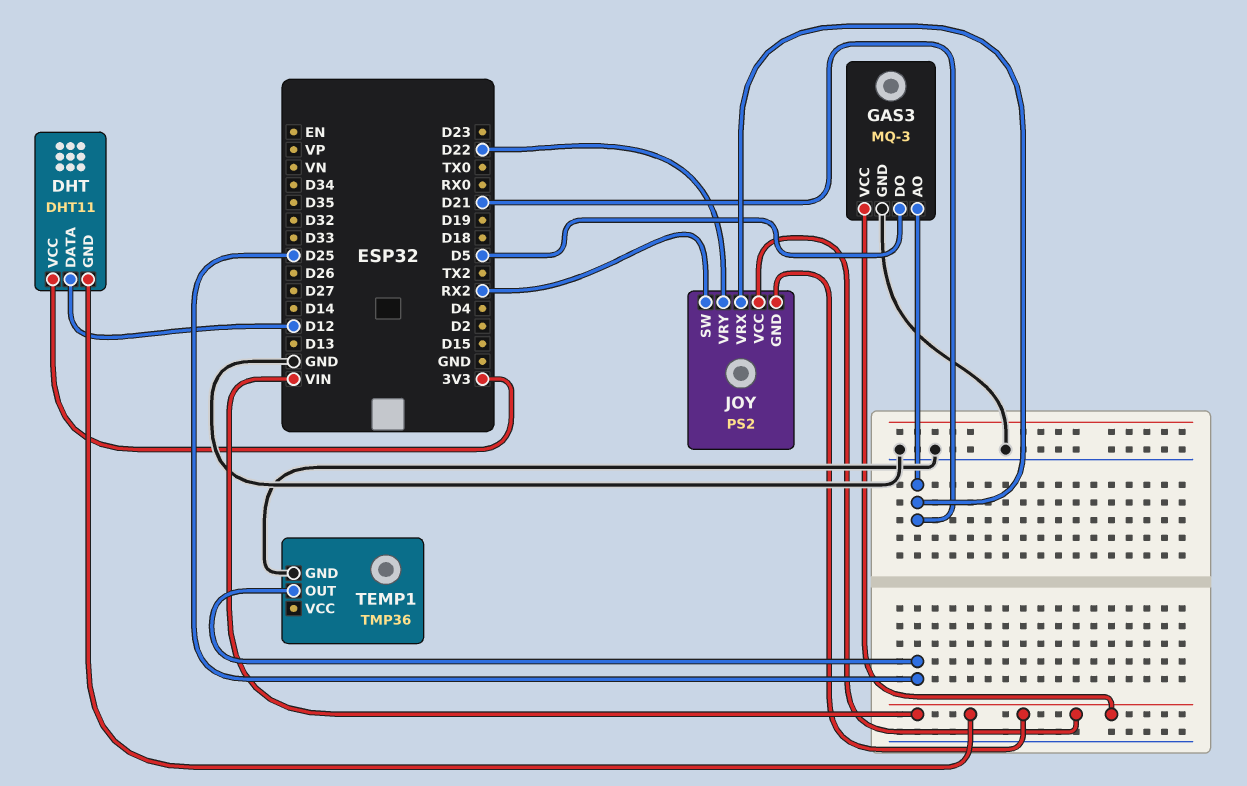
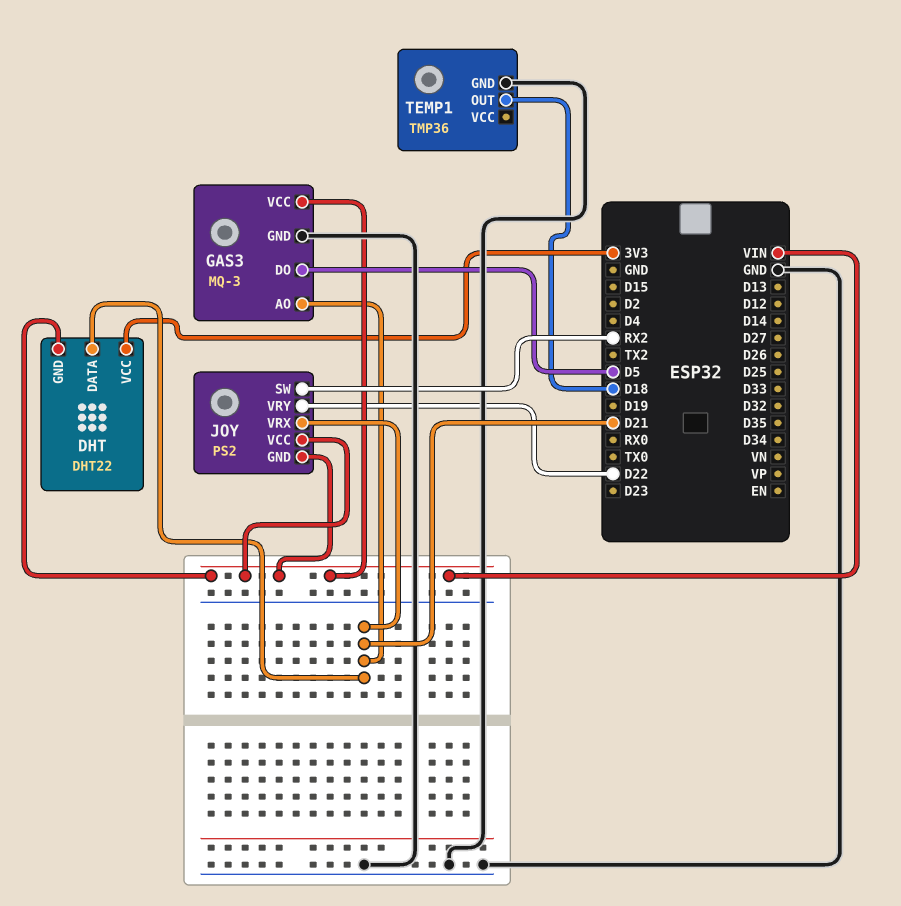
DHT: DHT11 -> DHT22
DHT pin DATA: D12 -> D21
TEMP1 pin OUT: D25 -> D18

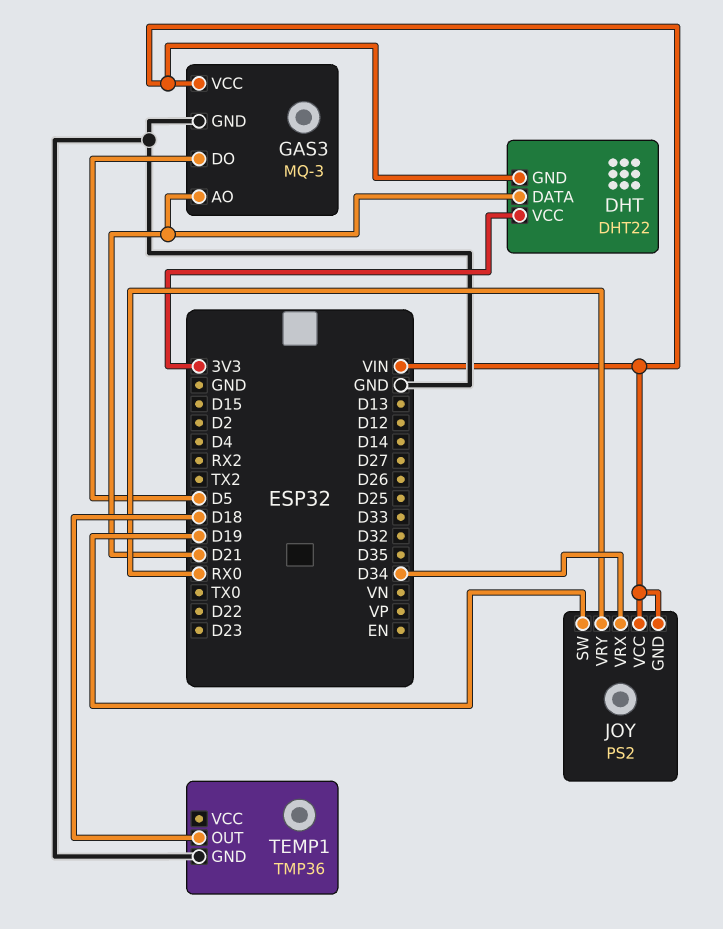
JOY pin SW: RX2 -> D19
JOY pin VRX: D21 -> D34
JOY pin VRY: D22 -> RX0

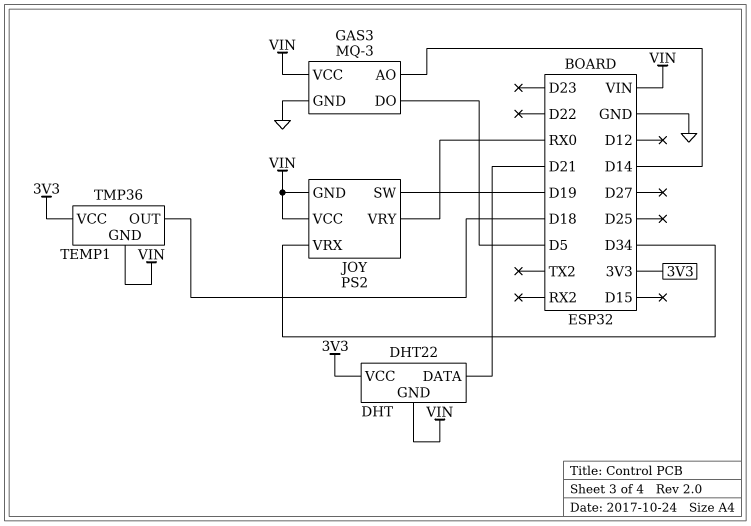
GAS3 pin AO: D21 -> D14
TEMP1 pin GND: GND -> VIN
TEMP1 pin VCC: none -> 3V3

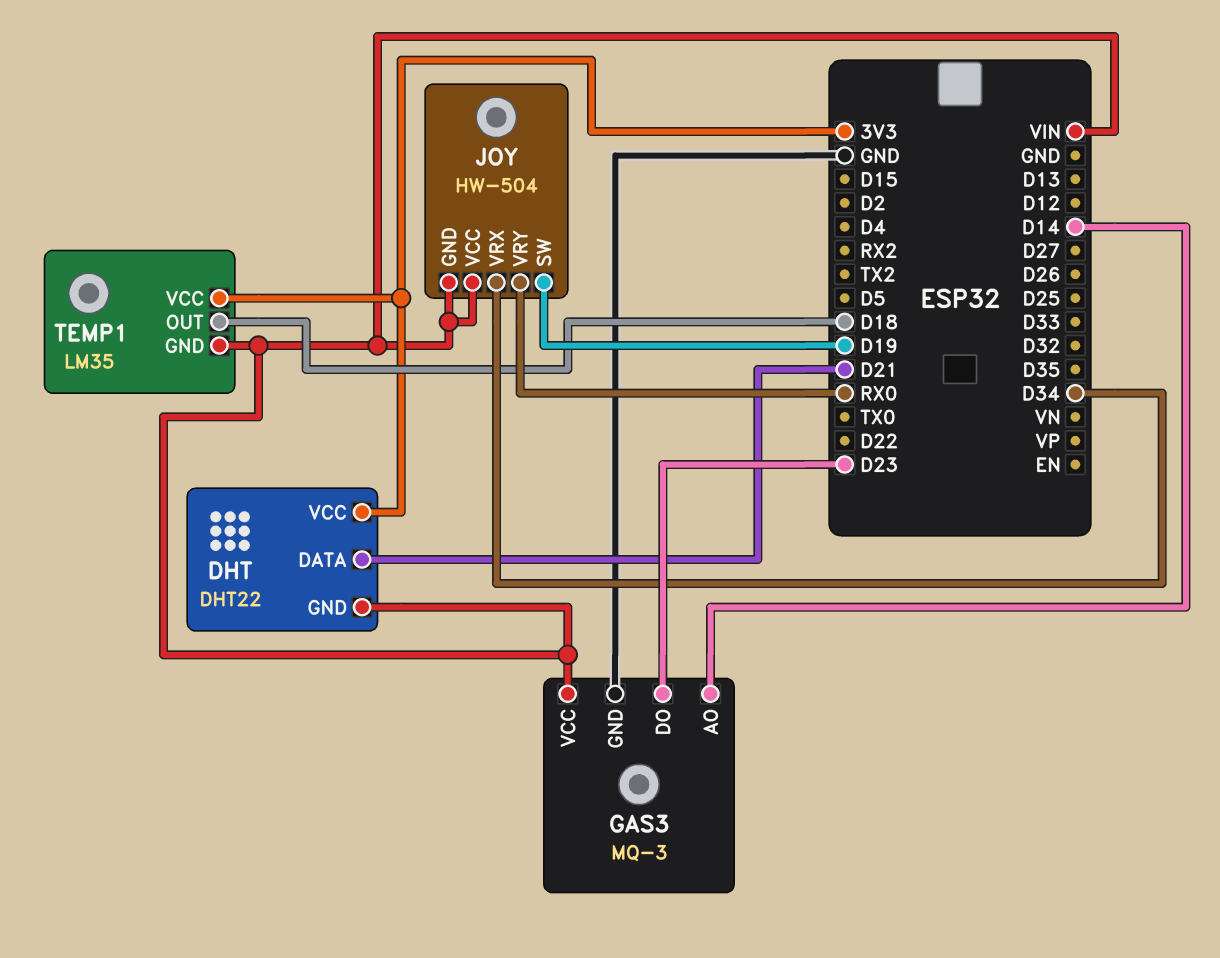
GAS3 pin DO: D5 -> D23
JOY: PS2 -> HW-504
TEMP1: TMP36 -> LM35

